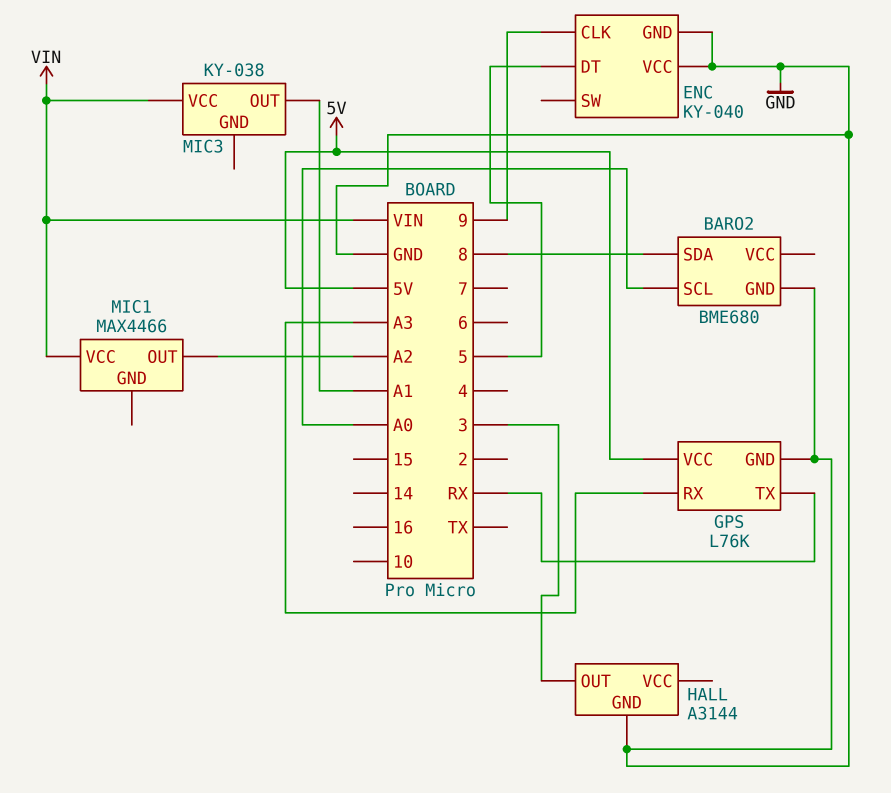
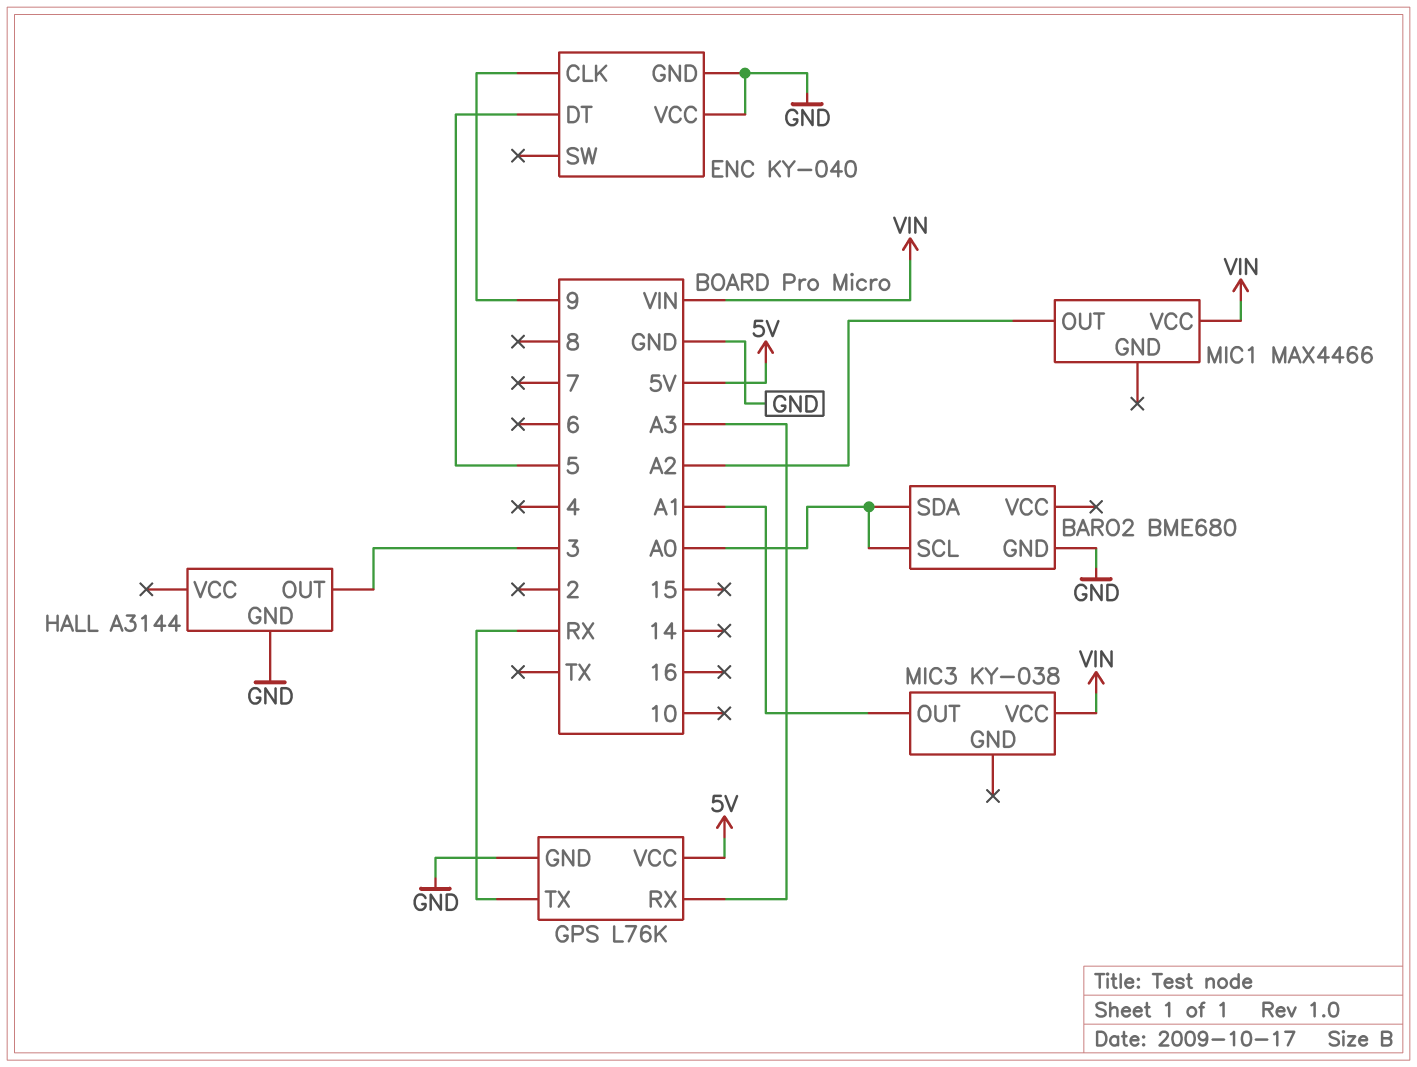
BARO2 pin SDA: 8 -> A0

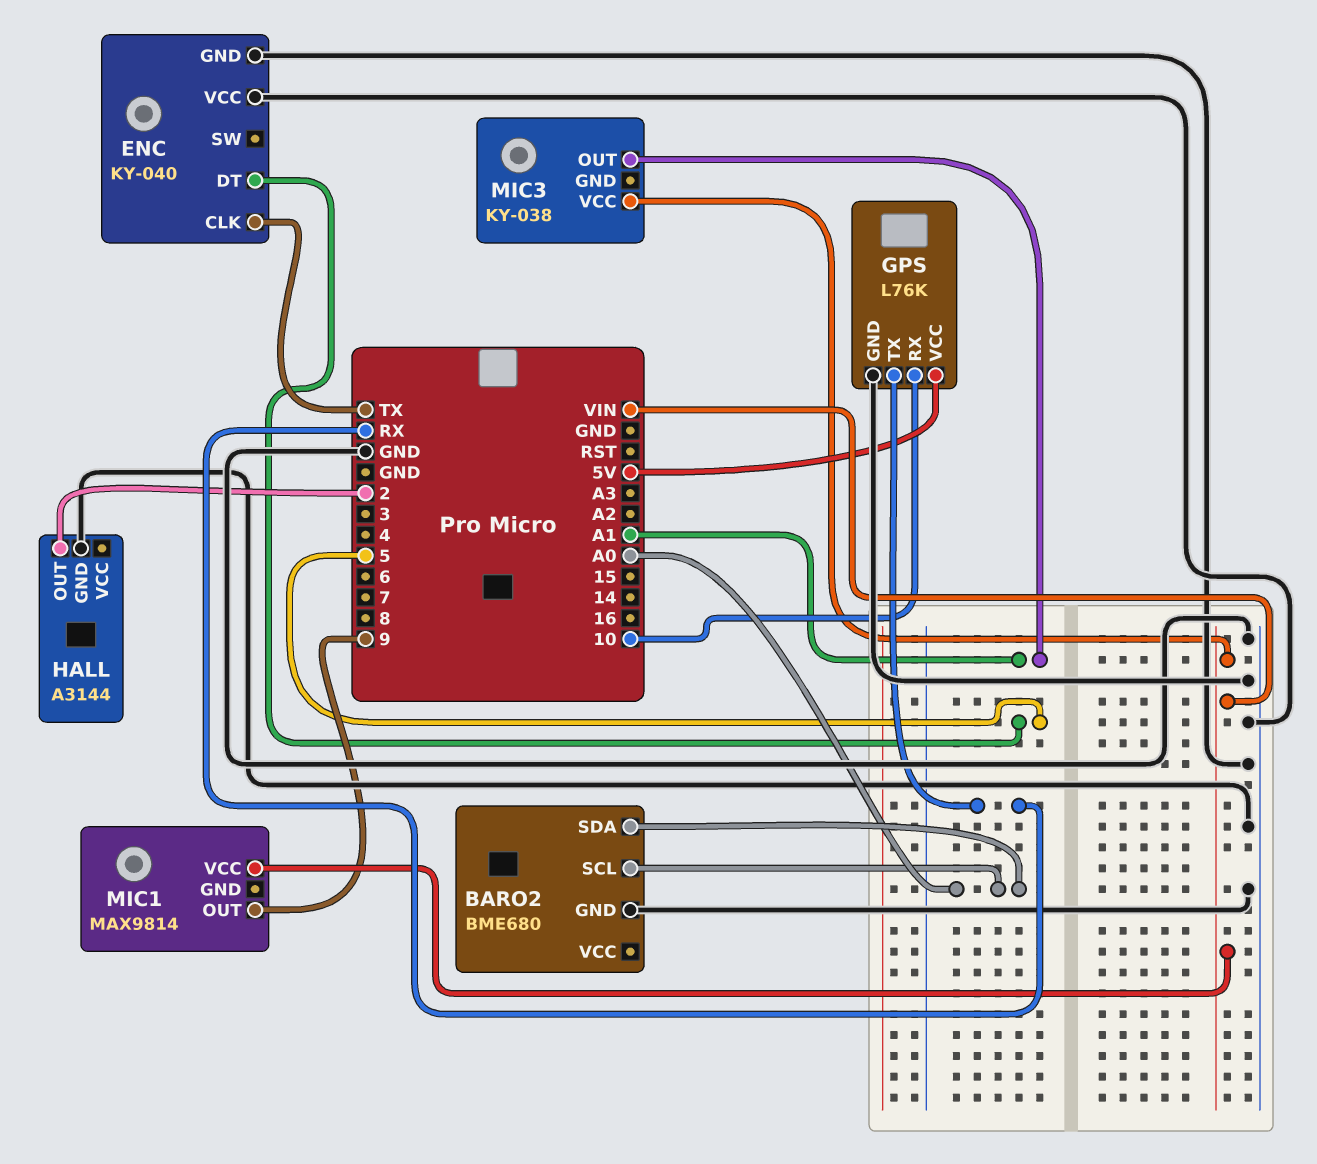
ENC pin CLK: 9 -> TX
GPS pin RX: A3 -> 10
HALL pin OUT: 3 -> 2
MIC1: MAX4466 -> MAX9814
MIC1 pin OUT: A2 -> 9

